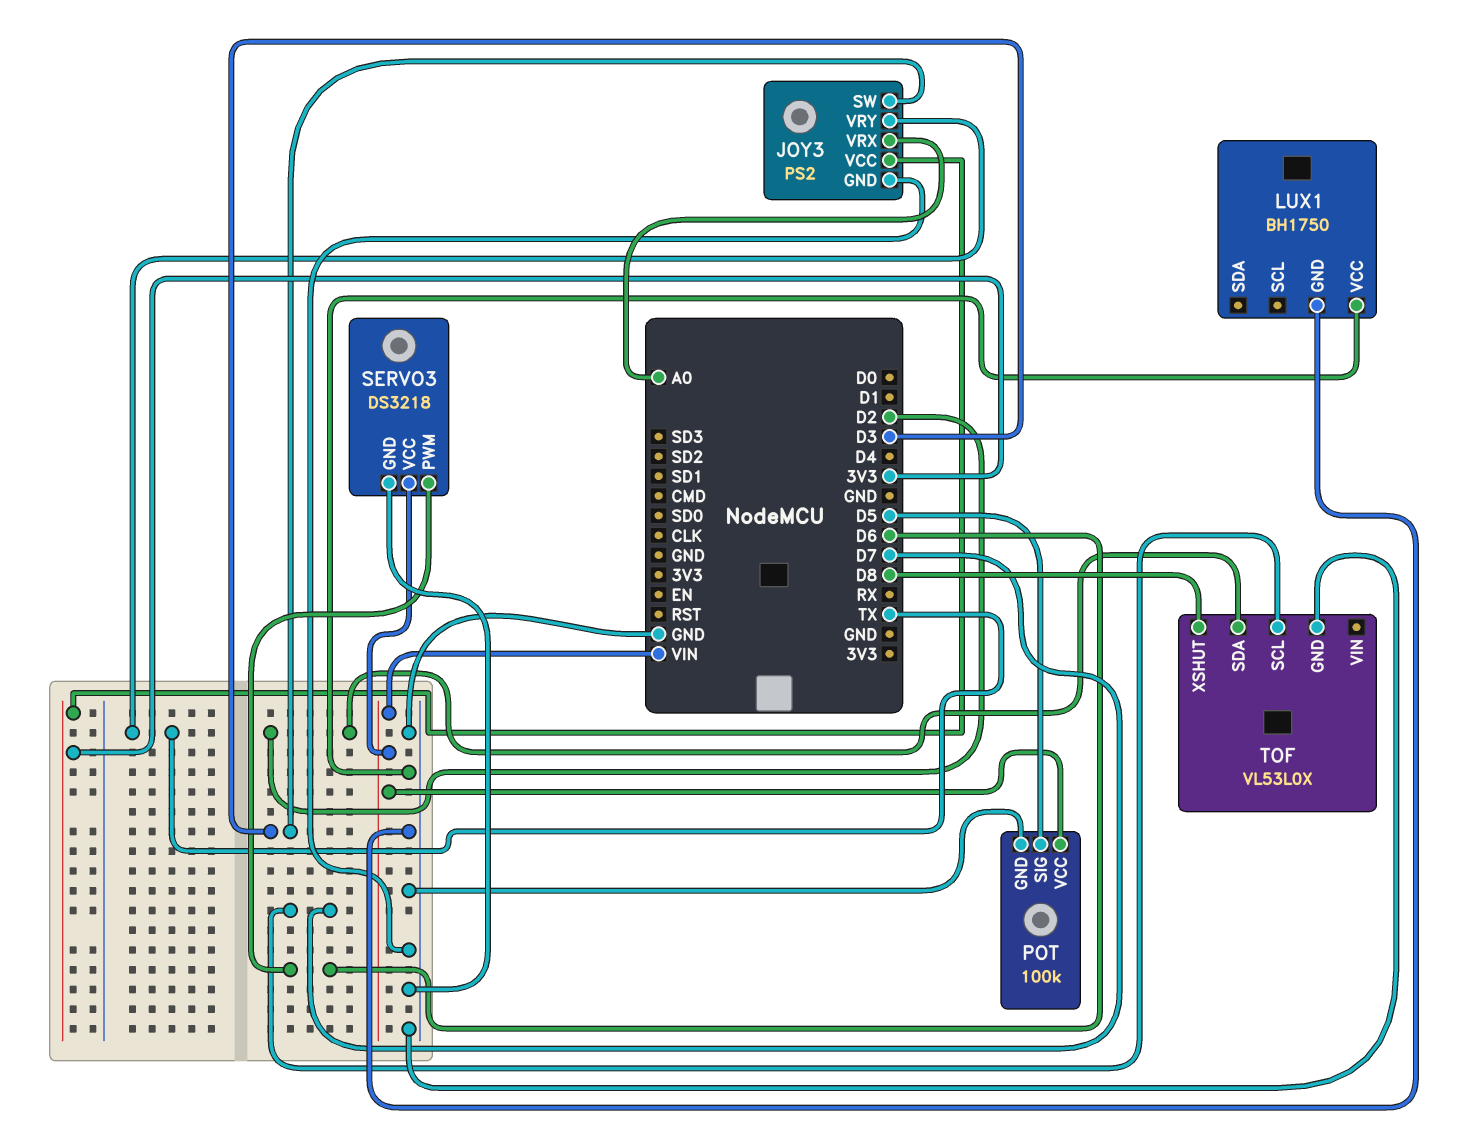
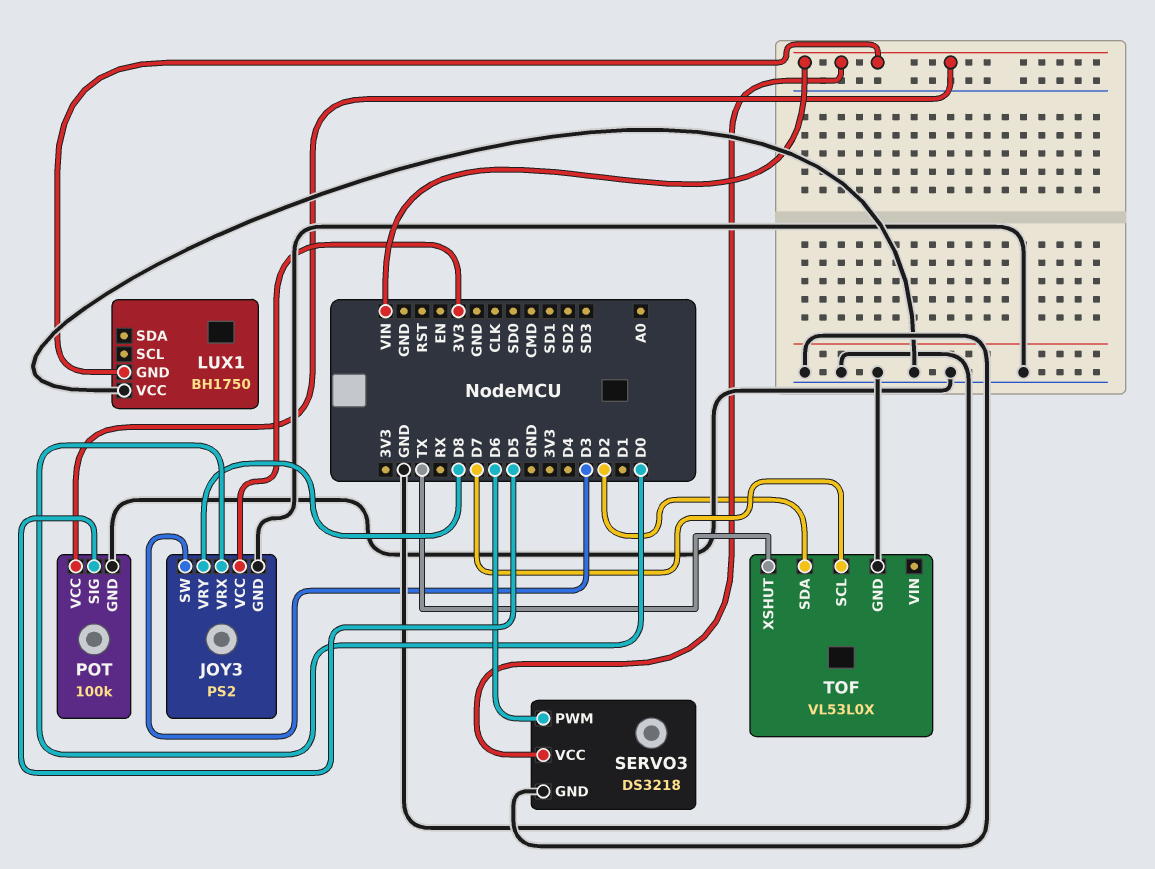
JOY3 pin VRX: A0 -> D0
JOY3 pin VRY: TX -> D8
LUX1 pin GND: GND -> VIN
TOF pin XSHUT: D8 -> TX

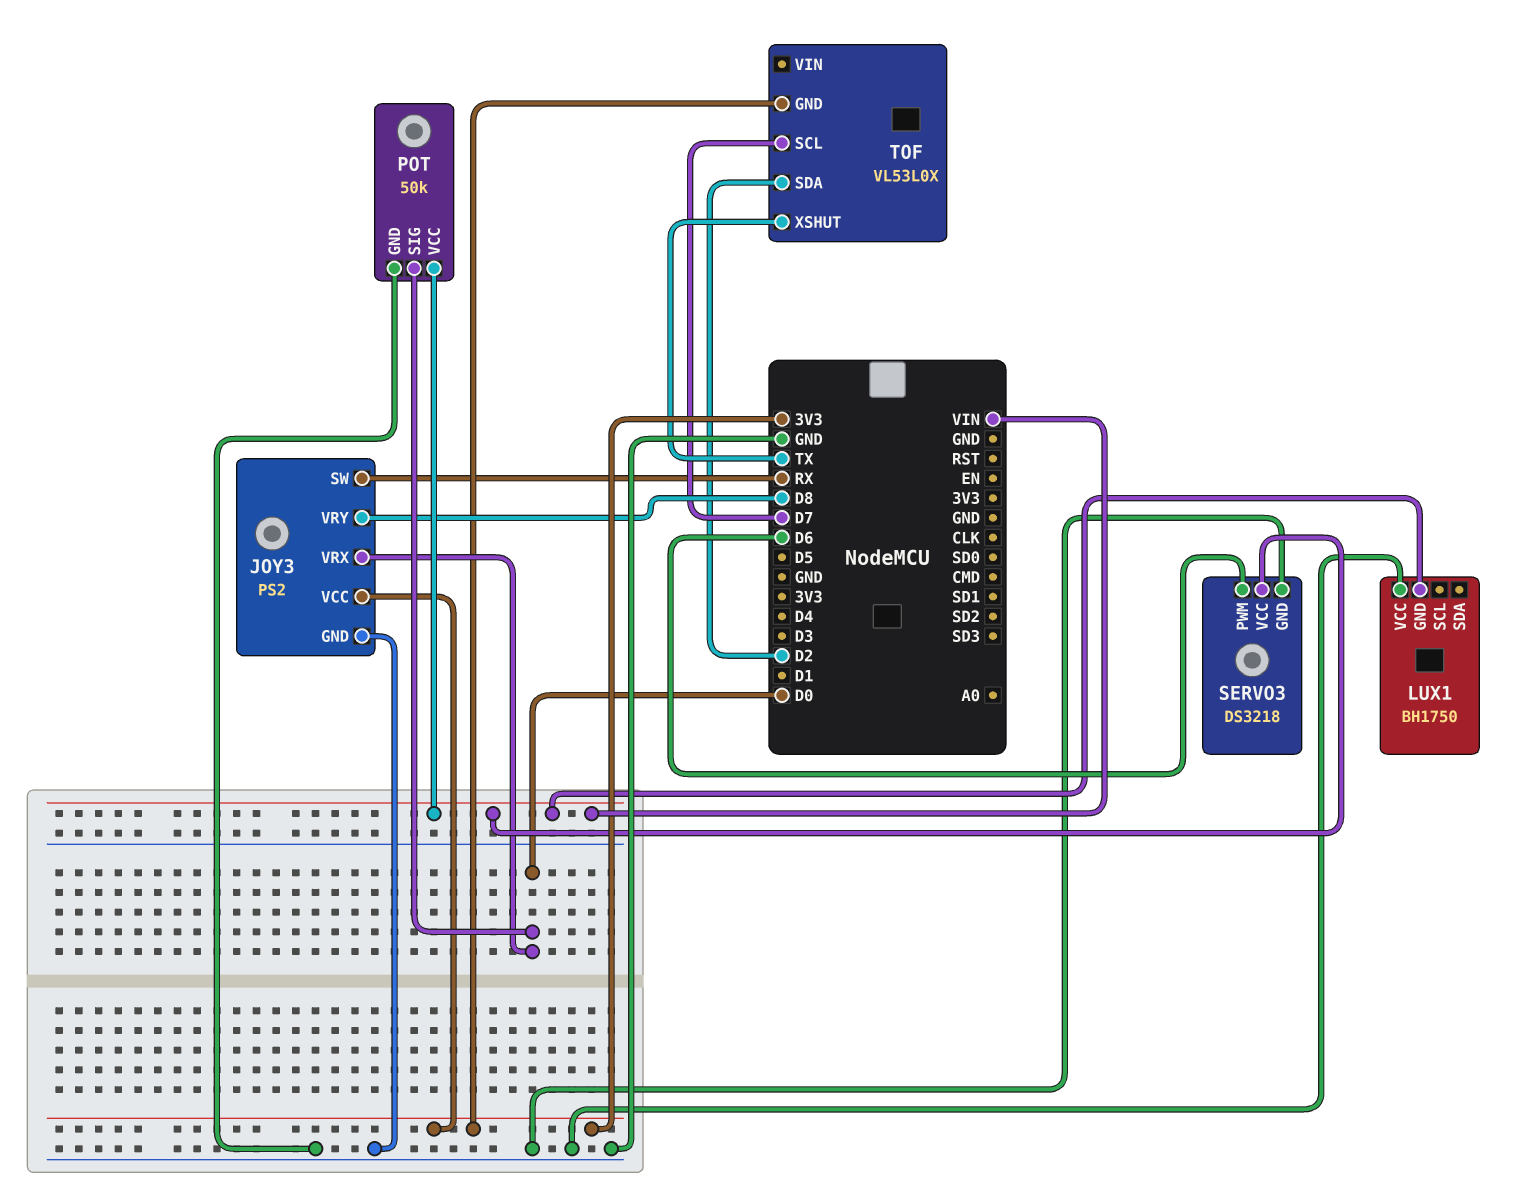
JOY3 pin SW: D3 -> RX
POT: 100k -> 50k
POT pin SIG: D5 -> D0
TOF pin GND: GND -> 3V3

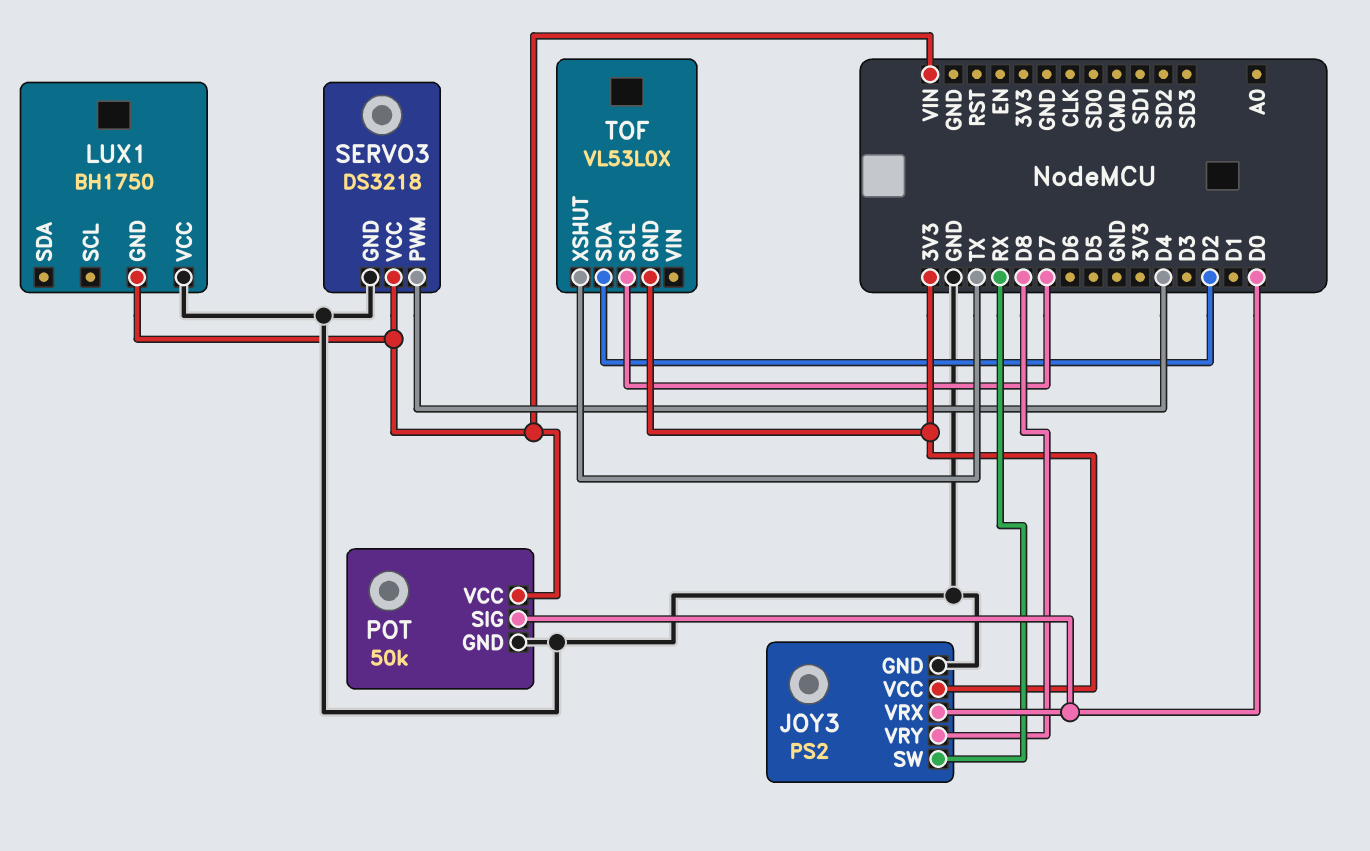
SERVO3 pin PWM: D6 -> D4

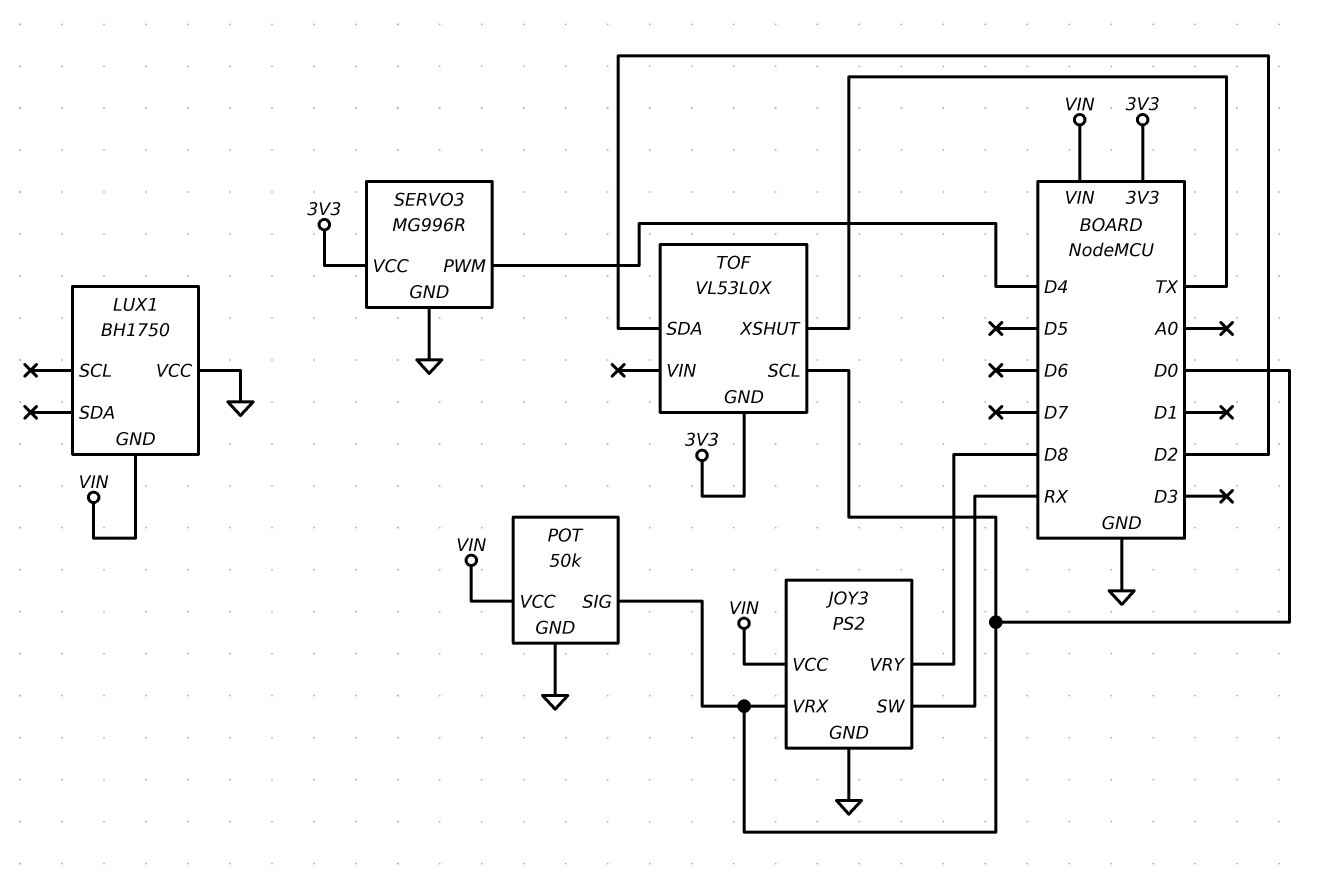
JOY3 pin VCC: 3V3 -> VIN
SERVO3: DS3218 -> MG996R
SERVO3 pin VCC: VIN -> 3V3
TOF pin SCL: D7 -> D0

